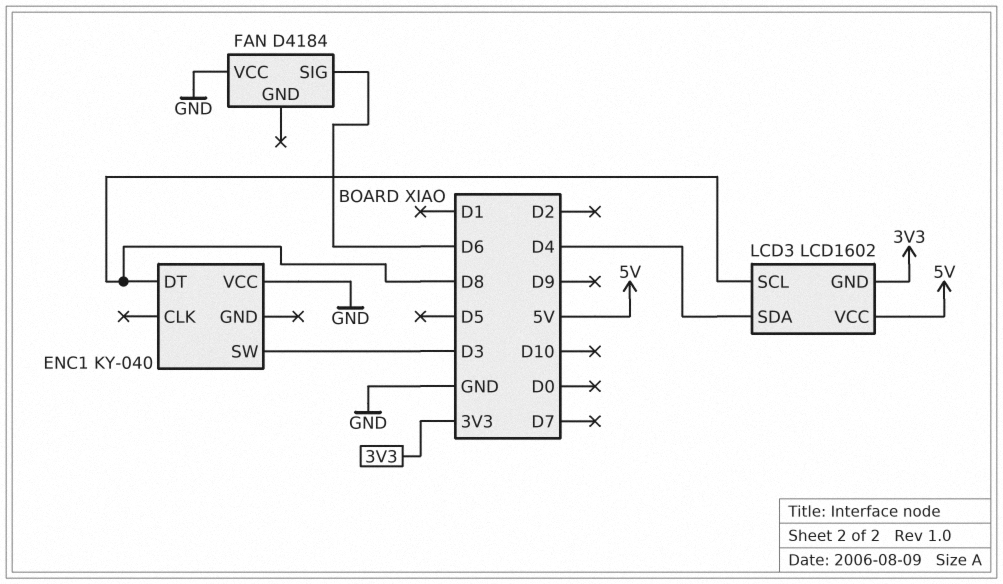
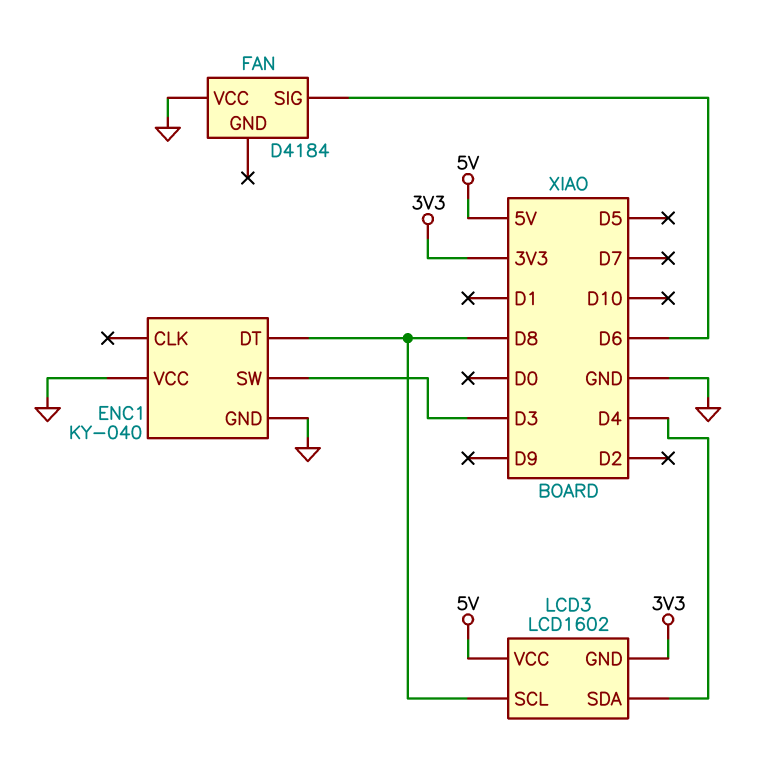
ENC1 pin GND: none -> GND

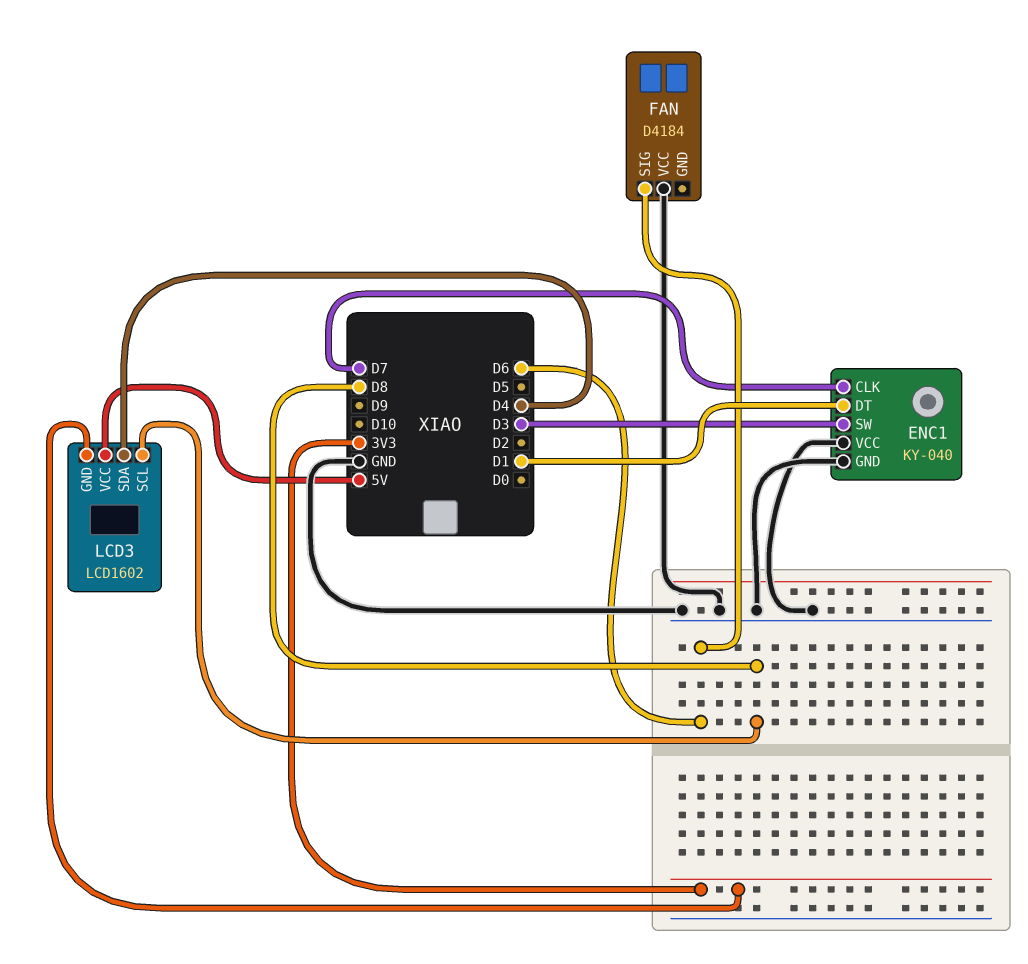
ENC1 pin CLK: none -> D7
ENC1 pin DT: D8 -> D1

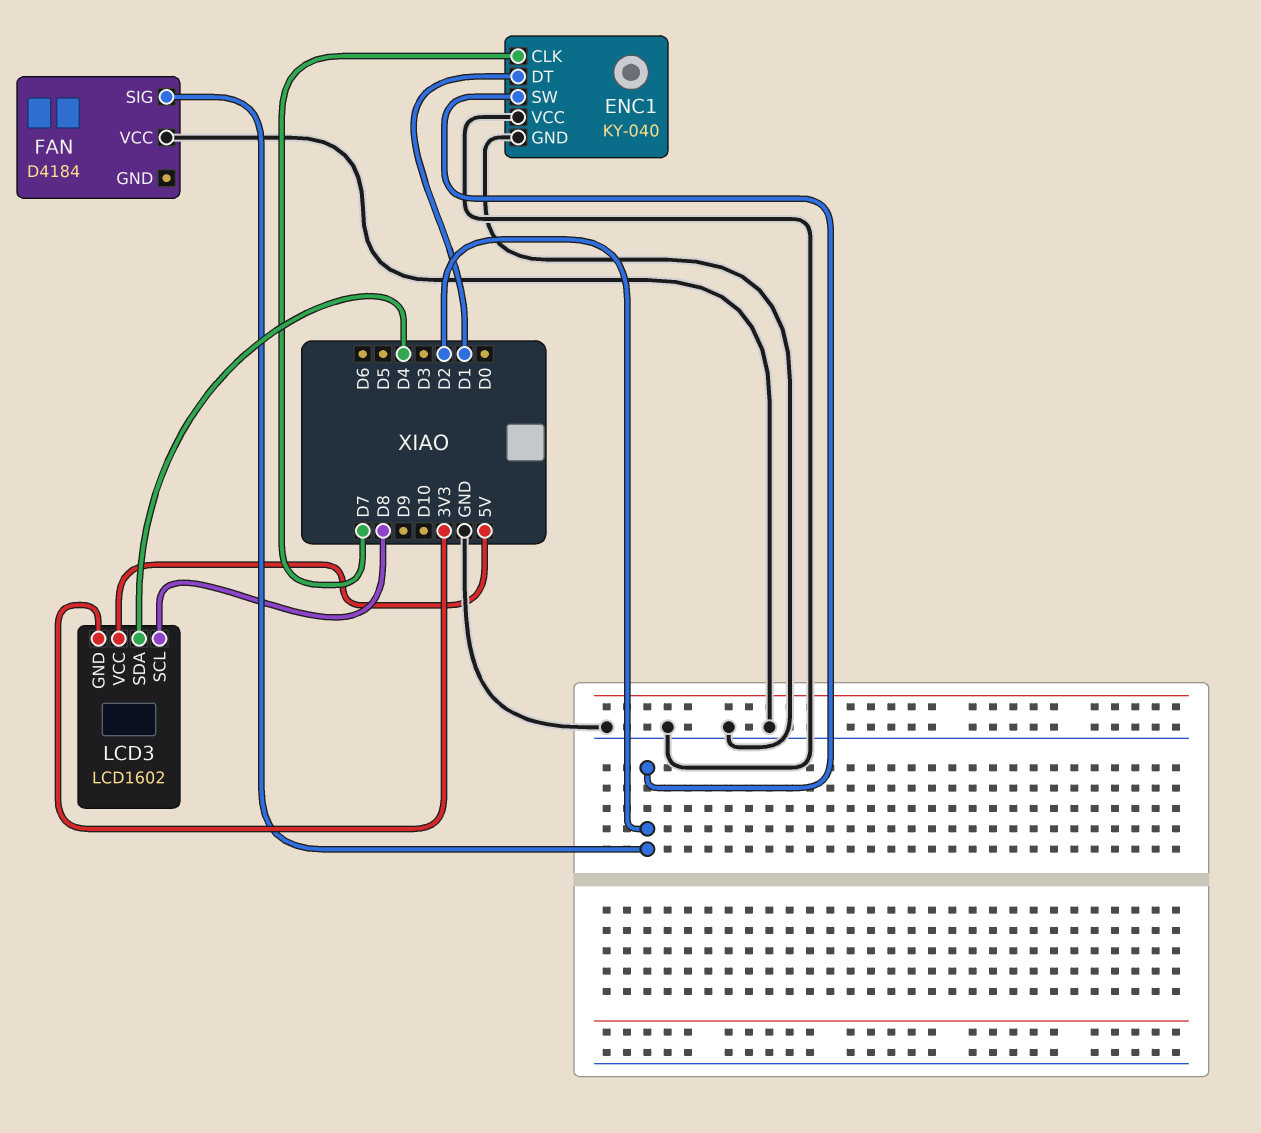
ENC1 pin SW: D3 -> D2
FAN pin SIG: D6 -> D2

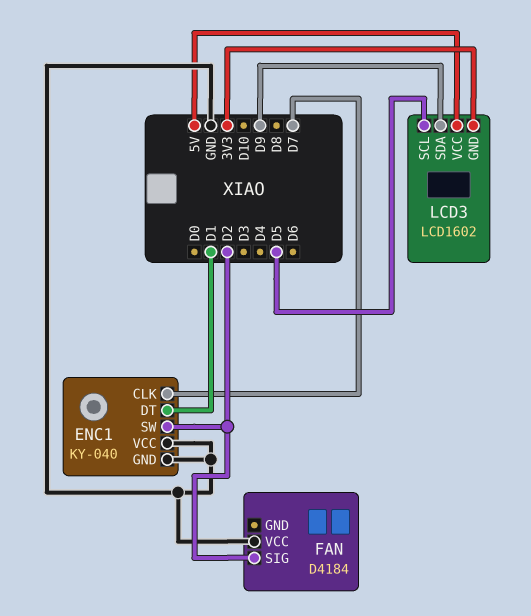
LCD3 pin SCL: D8 -> D5
LCD3 pin SDA: D4 -> D9

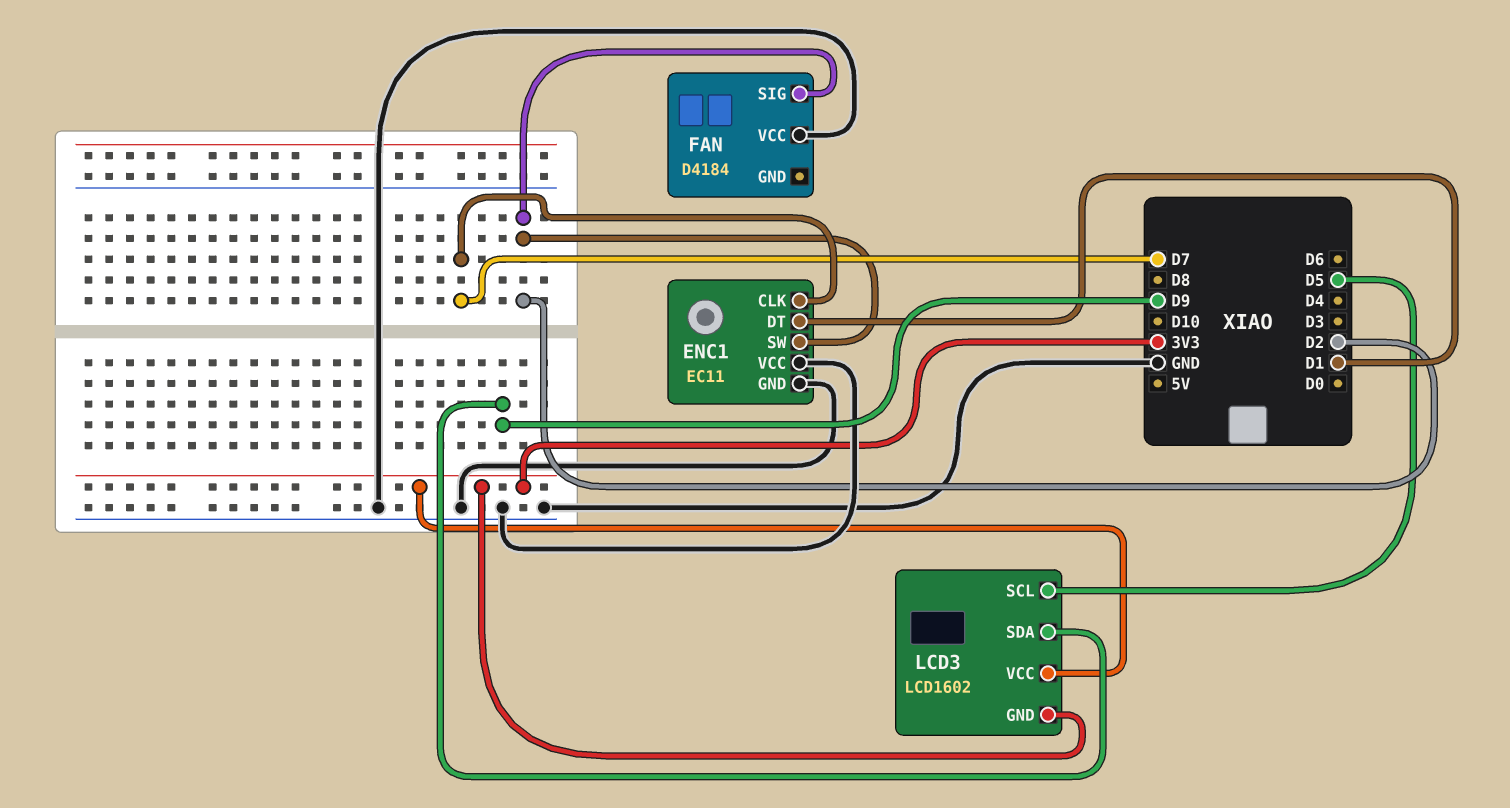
ENC1: KY-040 -> EC11
LCD3 pin VCC: 5V -> 3V3

